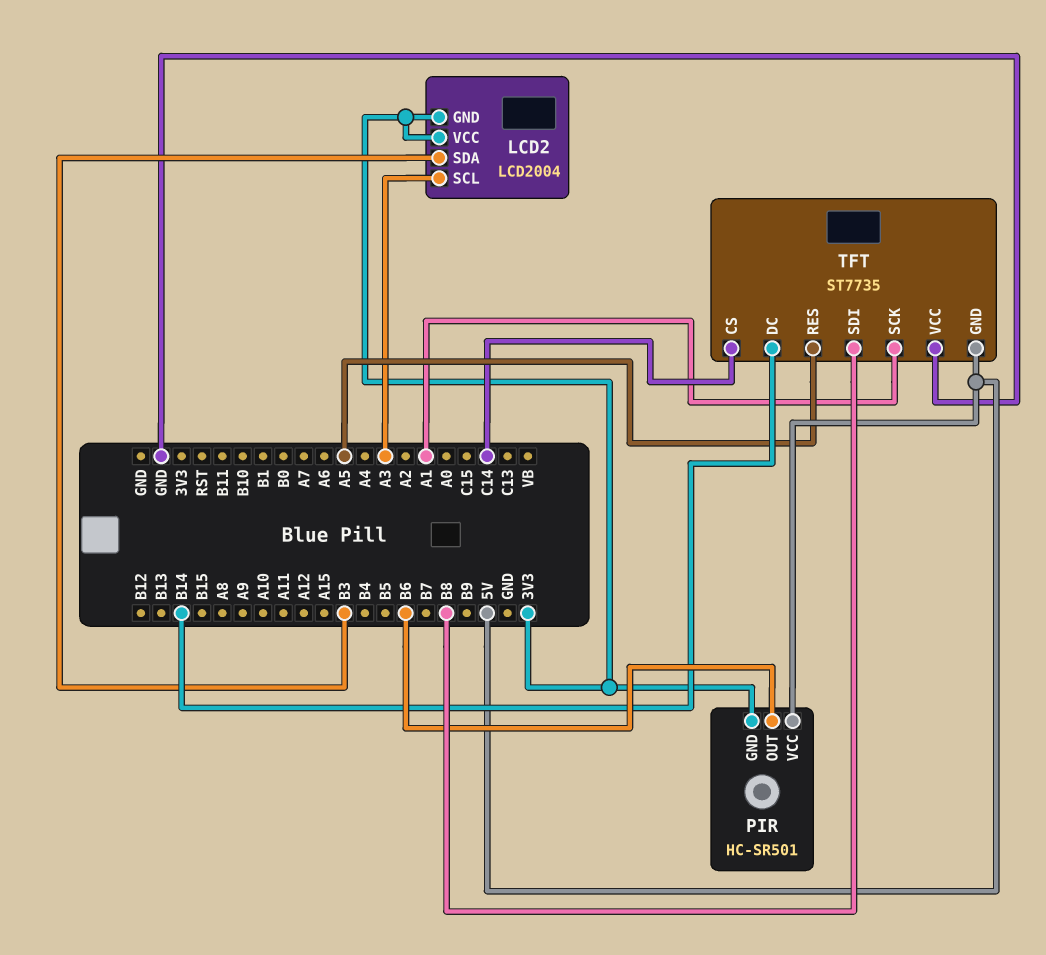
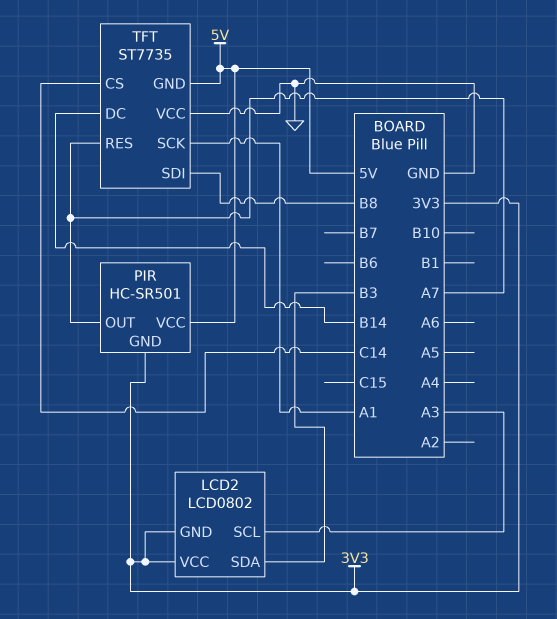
LCD2: LCD2004 -> LCD0802
PIR pin OUT: B6 -> A7
TFT pin RES: A5 -> A7

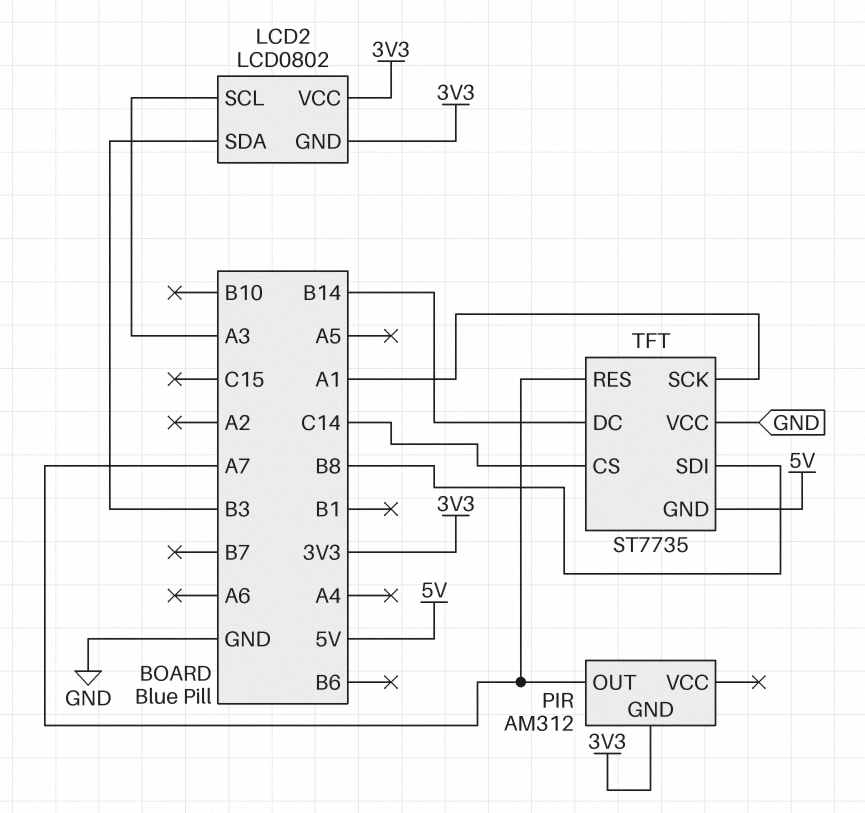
PIR: HC-SR501 -> AM312
PIR pin VCC: 5V -> none

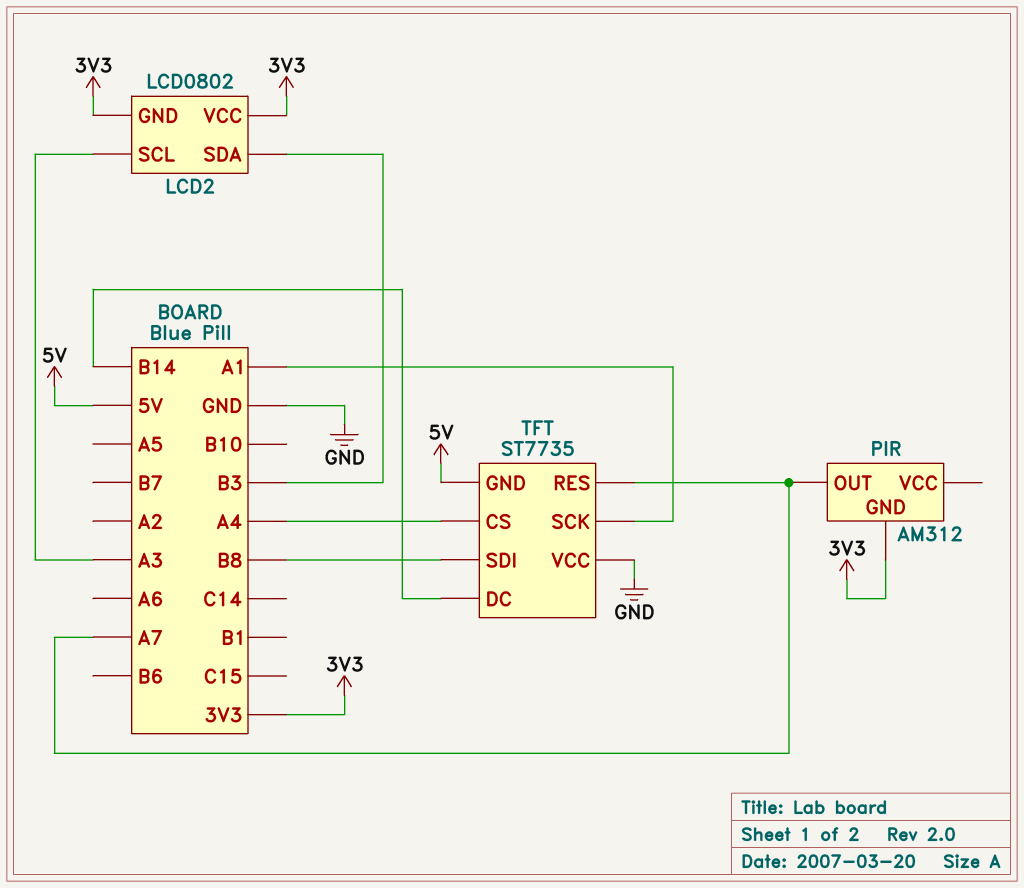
TFT pin CS: C14 -> A4

